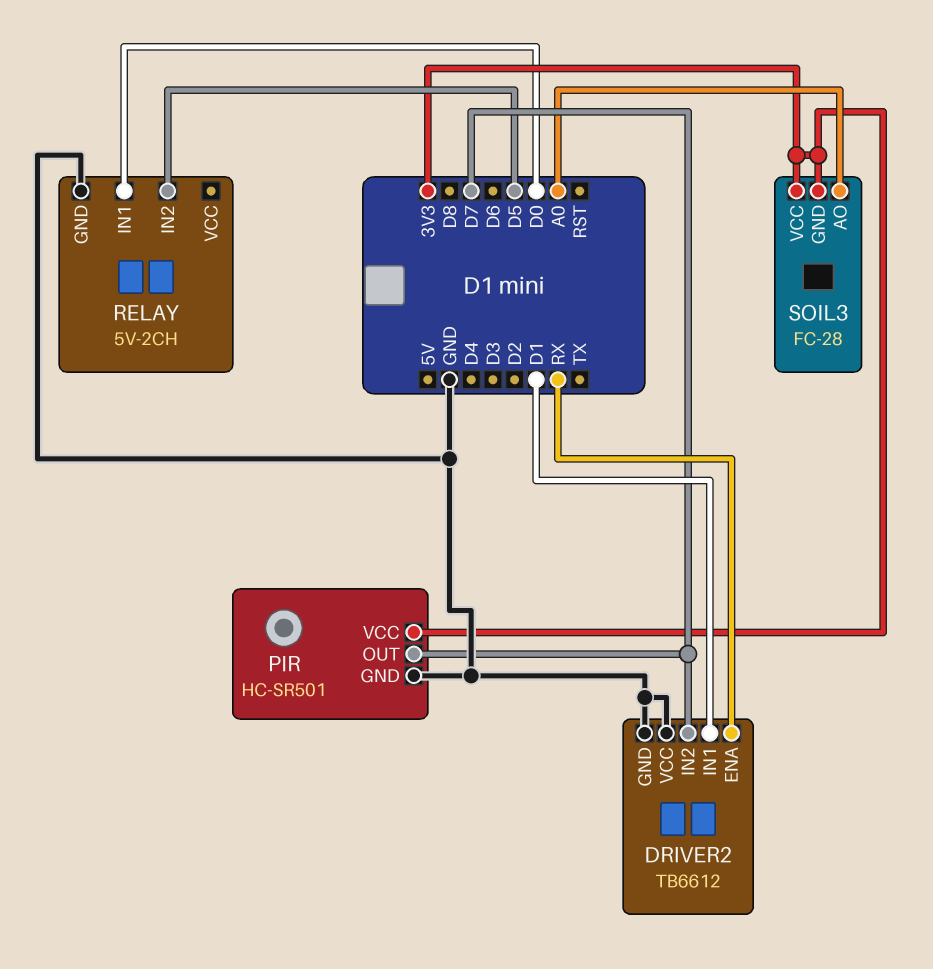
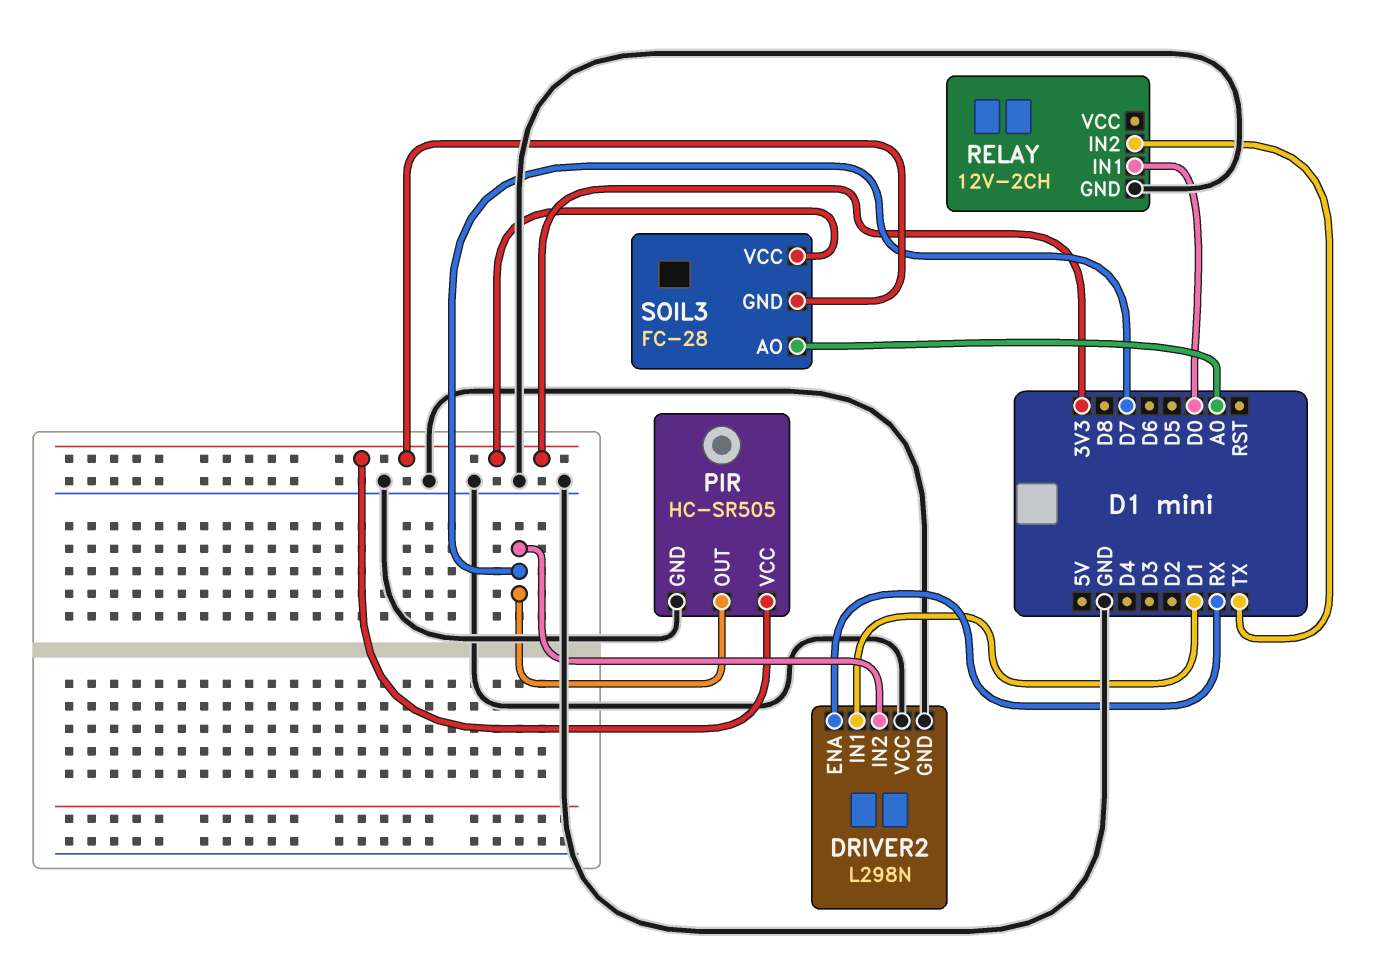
DRIVER2: TB6612 -> L298N
PIR: HC-SR501 -> HC-SR505
RELAY: 5V-2CH -> 12V-2CH
RELAY pin IN2: D5 -> TX

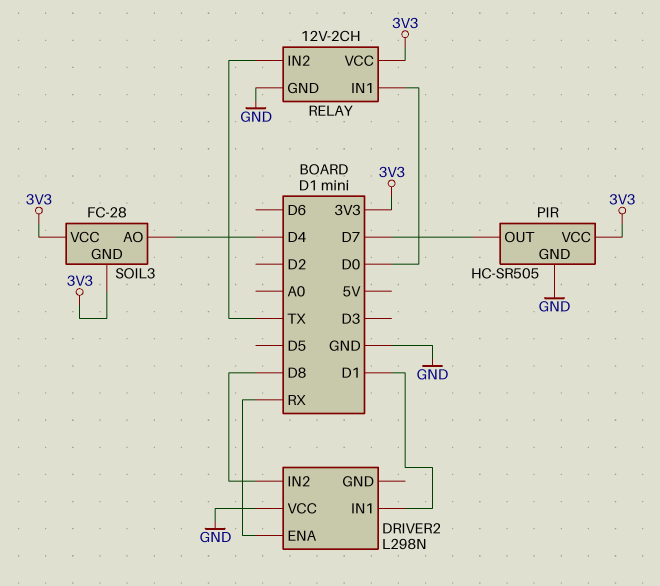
DRIVER2 pin GND: GND -> none
DRIVER2 pin IN2: D7 -> D8
RELAY pin VCC: none -> 3V3
SOIL3 pin AO: A0 -> D4

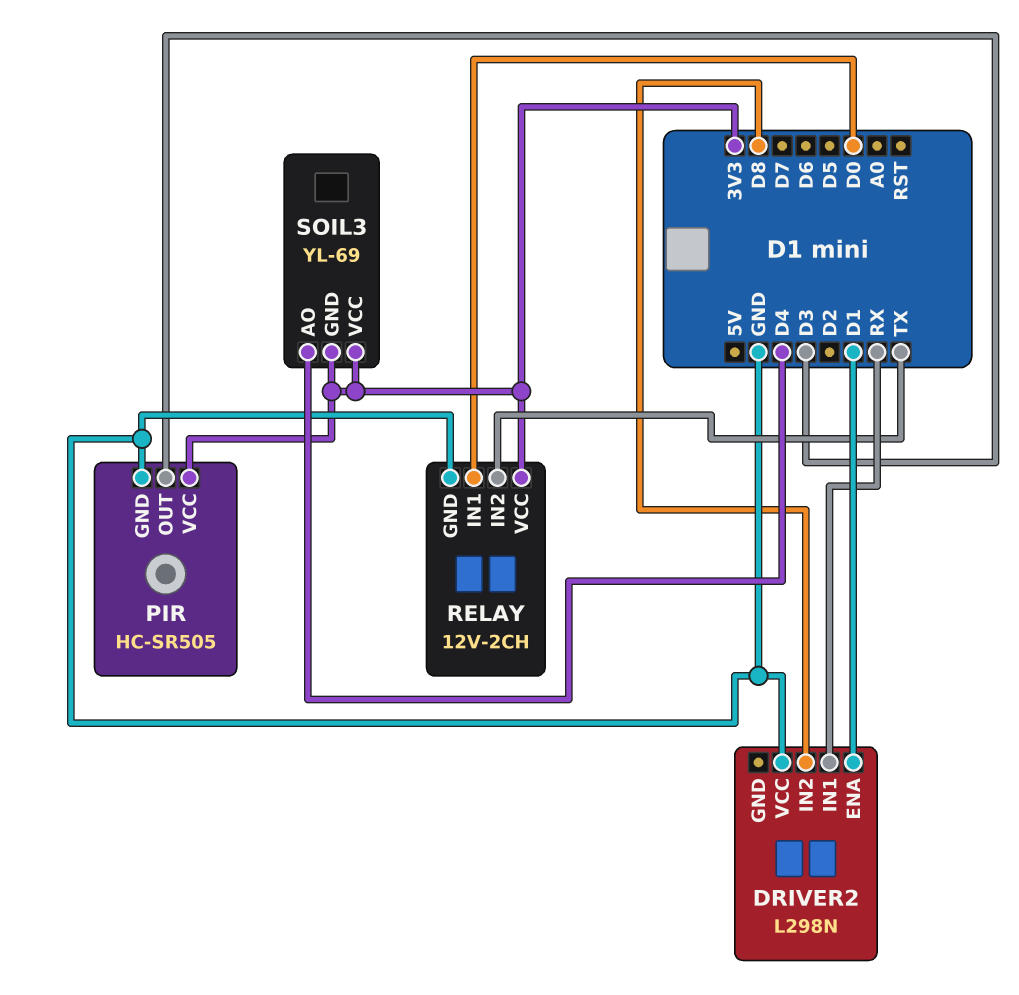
DRIVER2 pin ENA: RX -> D1
DRIVER2 pin IN1: D1 -> RX
PIR pin OUT: D7 -> D3
SOIL3: FC-28 -> YL-69

